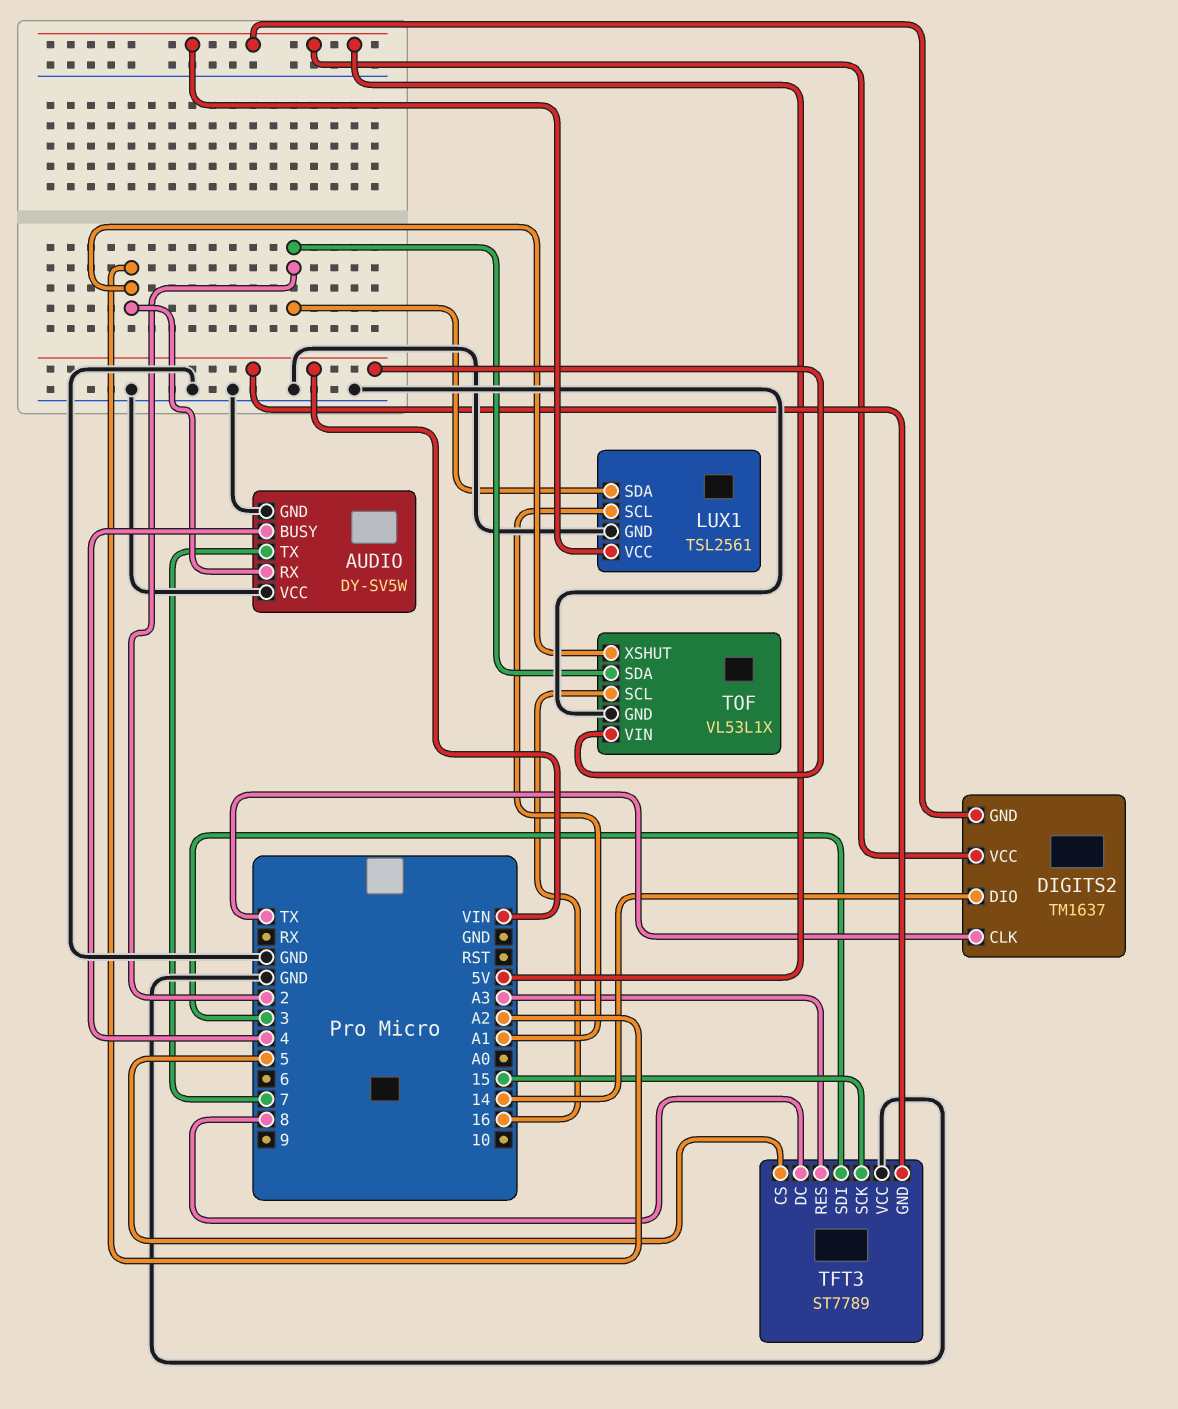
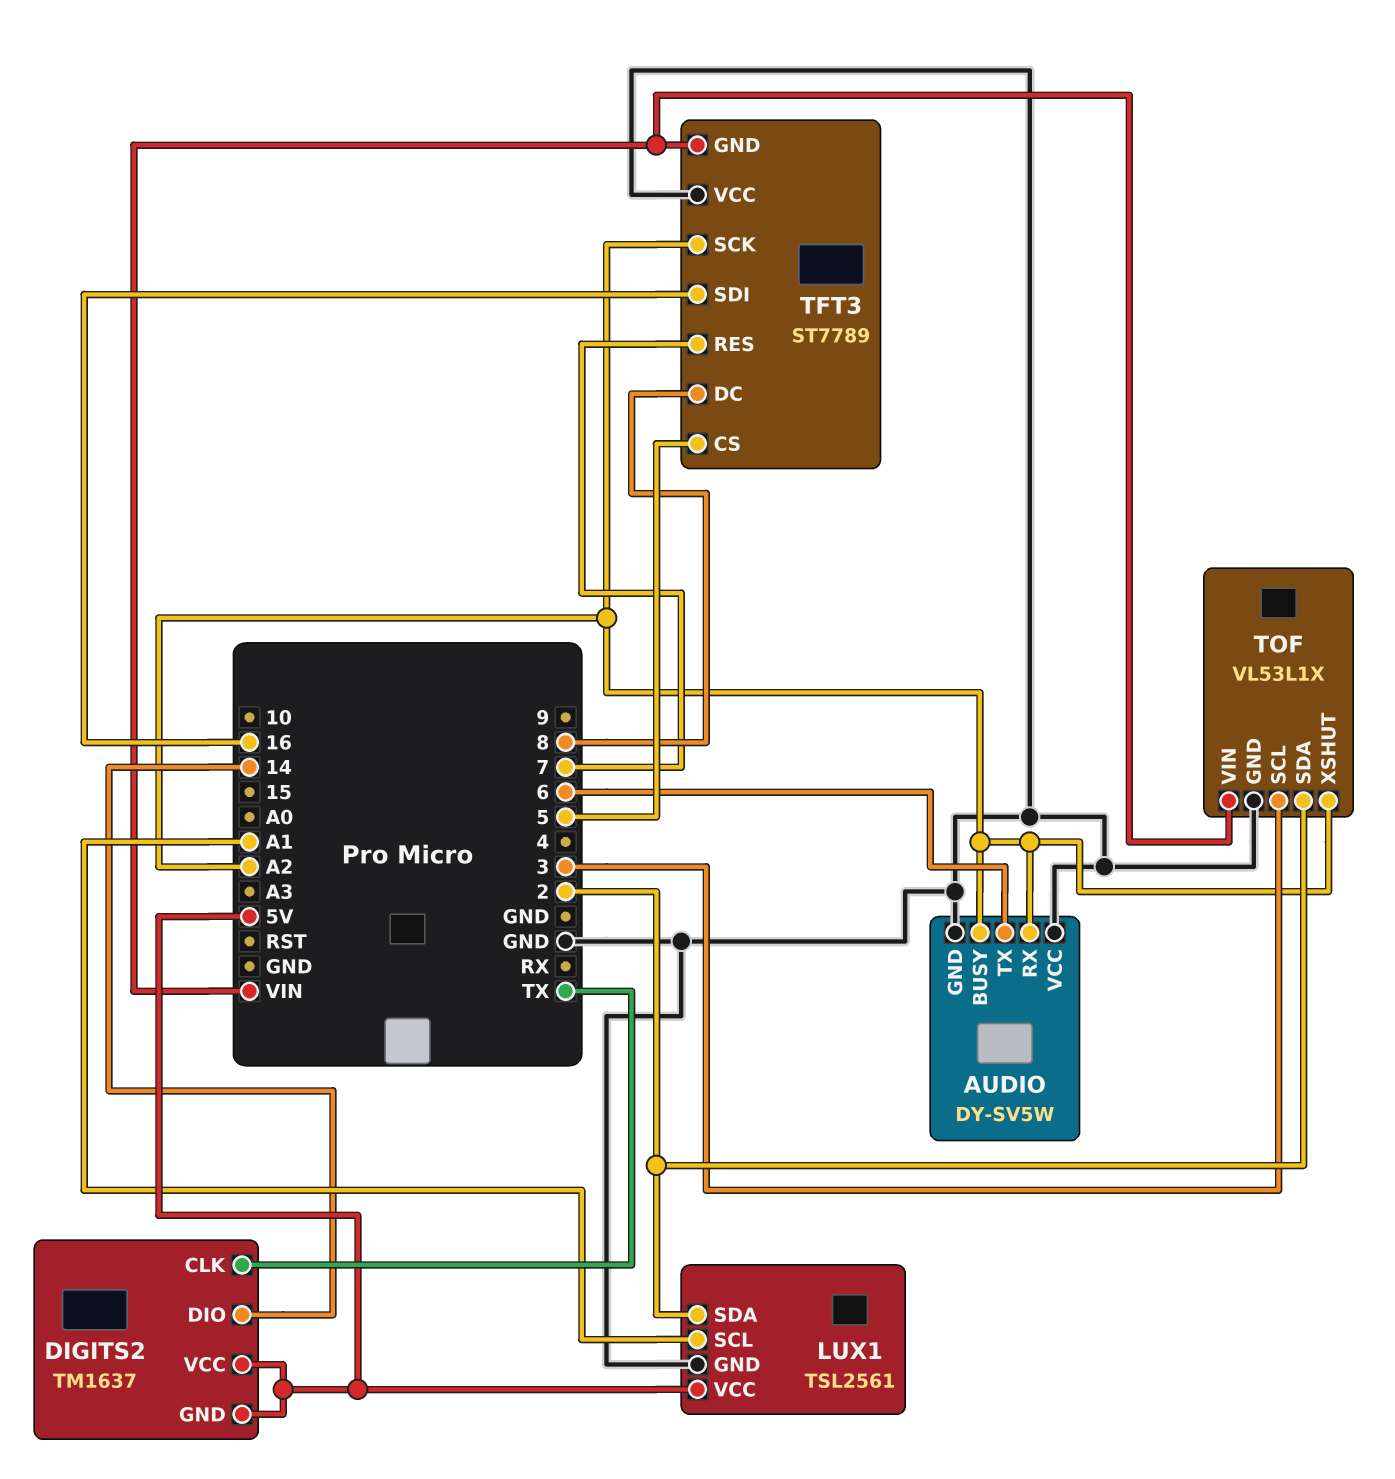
AUDIO pin BUSY: 4 -> A2
AUDIO pin TX: 7 -> 6
TFT3 pin RES: A3 -> 7
TFT3 pin SCK: 15 -> A2
TFT3 pin SDI: 3 -> 16
TOF pin SCL: 16 -> 3

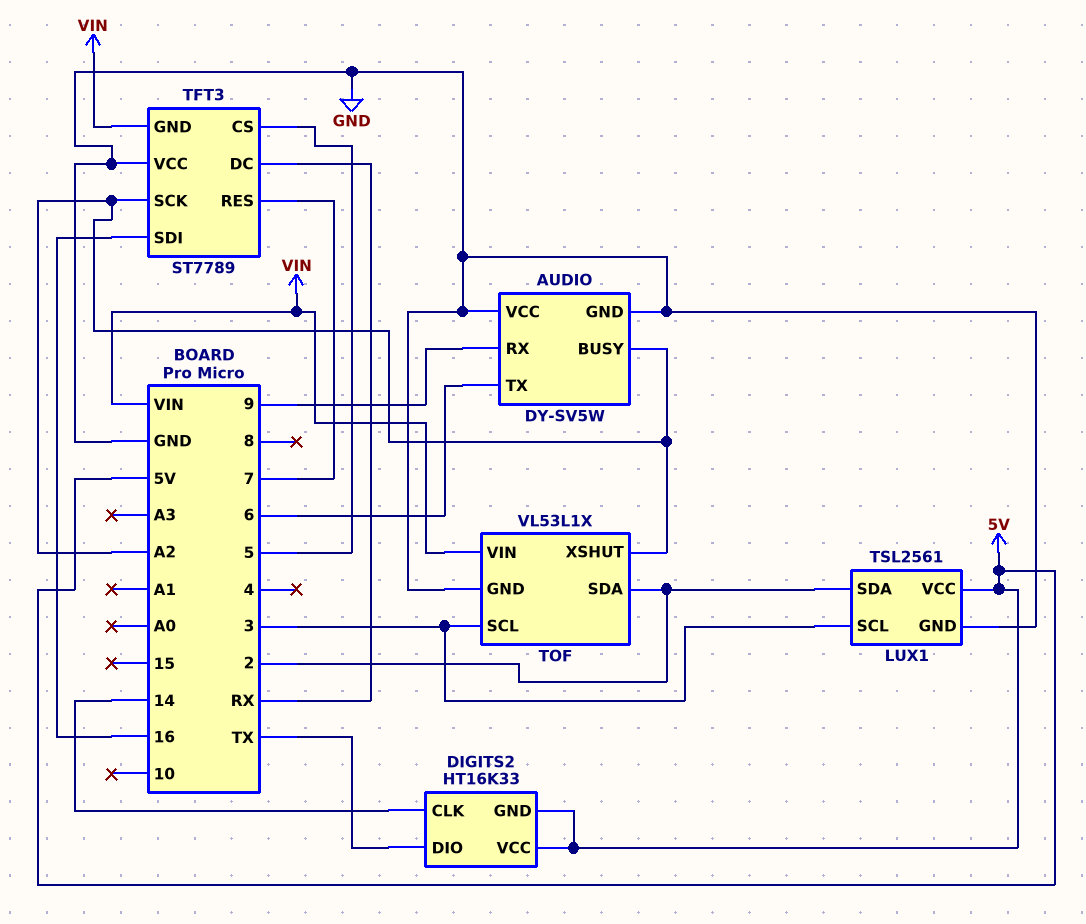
AUDIO pin RX: A2 -> 9
DIGITS2: TM1637 -> HT16K33
DIGITS2 pin CLK: TX -> 14
DIGITS2 pin DIO: 14 -> TX
LUX1 pin SCL: A1 -> 3
TFT3 pin DC: 8 -> RX

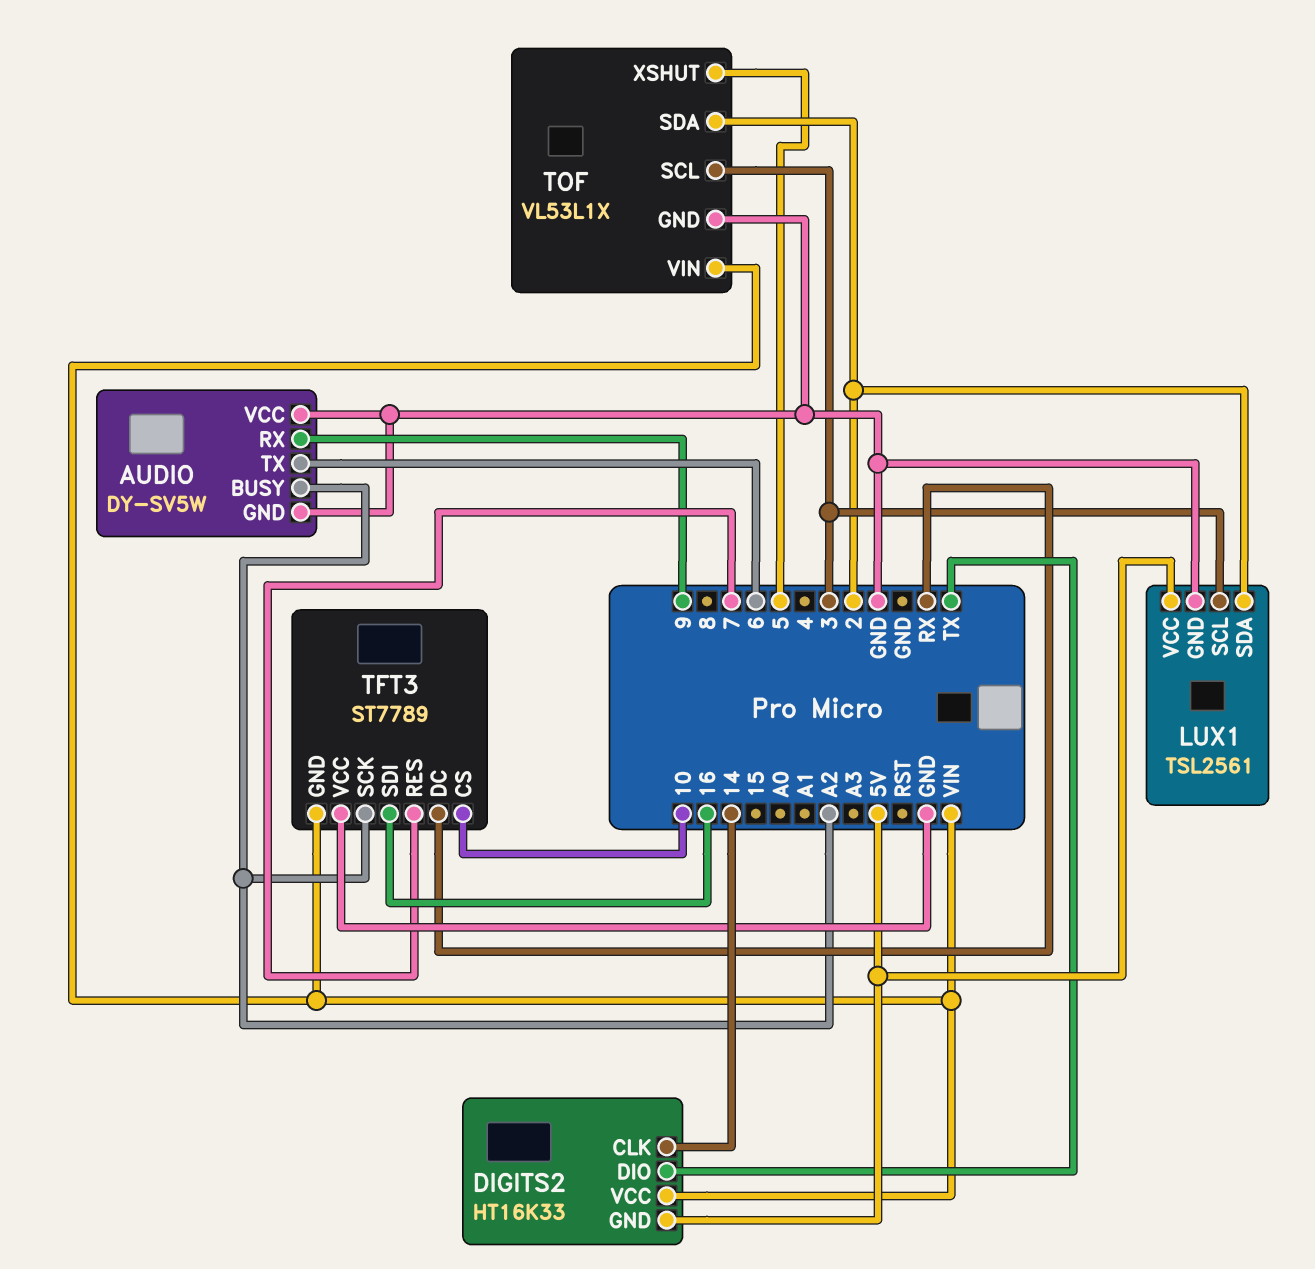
DIGITS2 pin VCC: 5V -> VIN
TFT3 pin CS: 5 -> 10
TOF pin XSHUT: A2 -> 5

